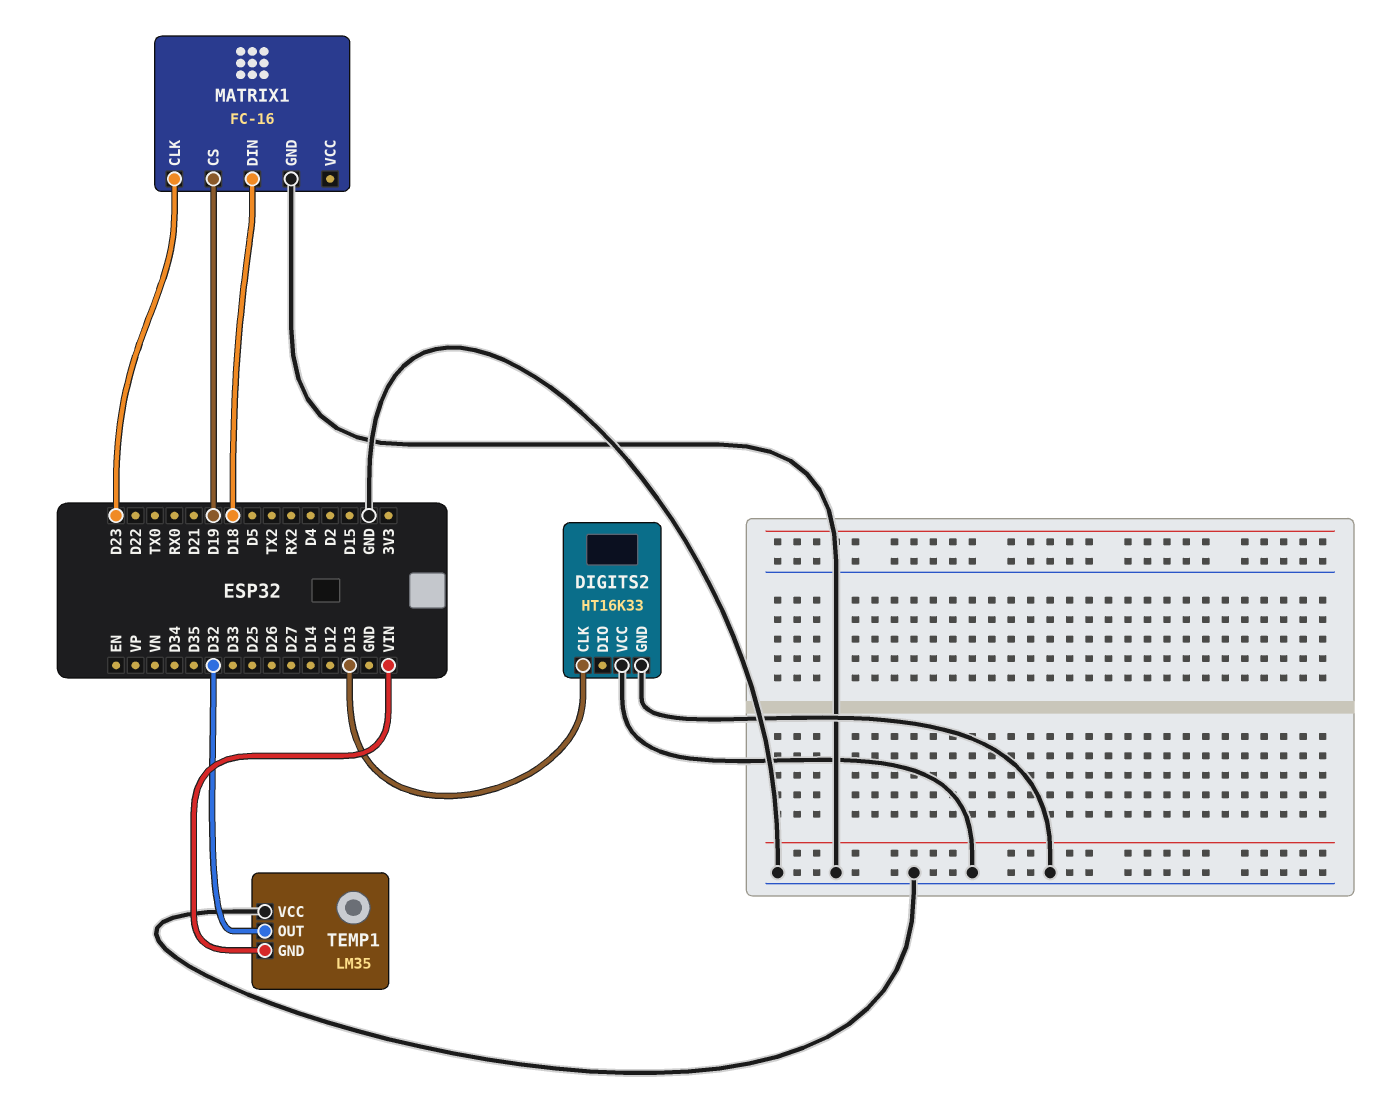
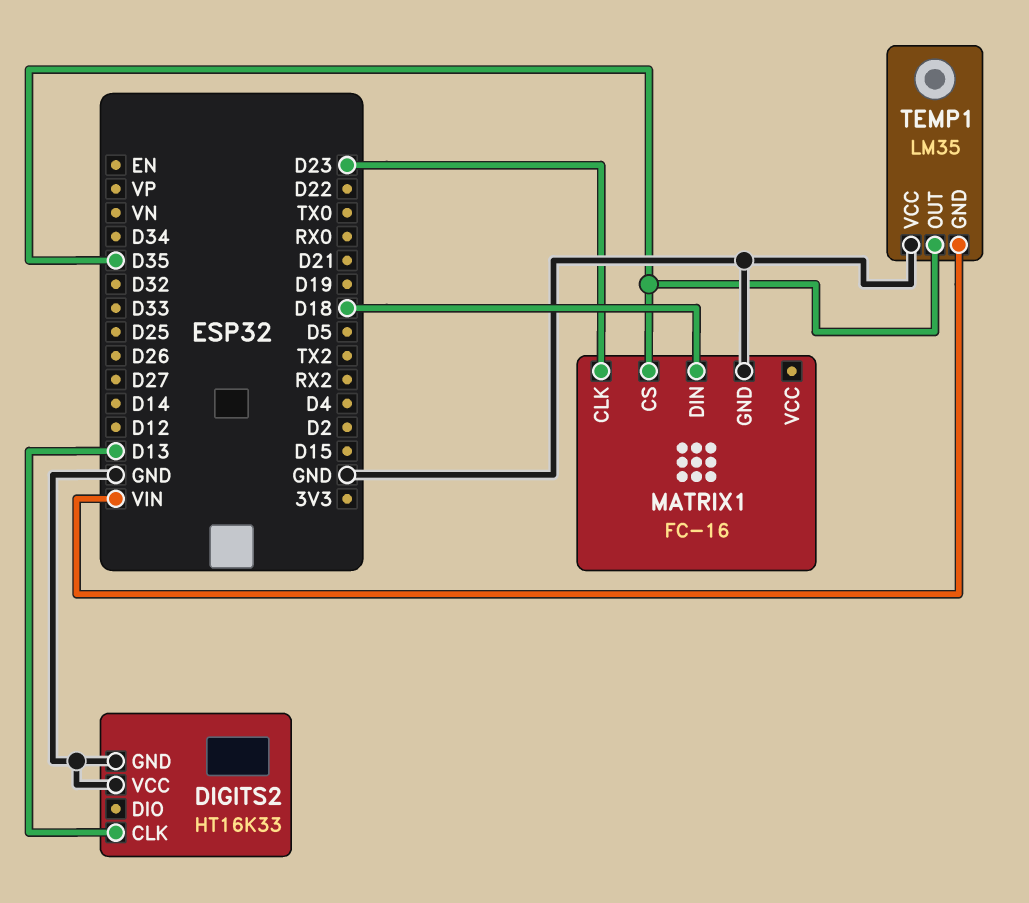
MATRIX1 pin CS: D19 -> D35
TEMP1 pin OUT: D32 -> D35

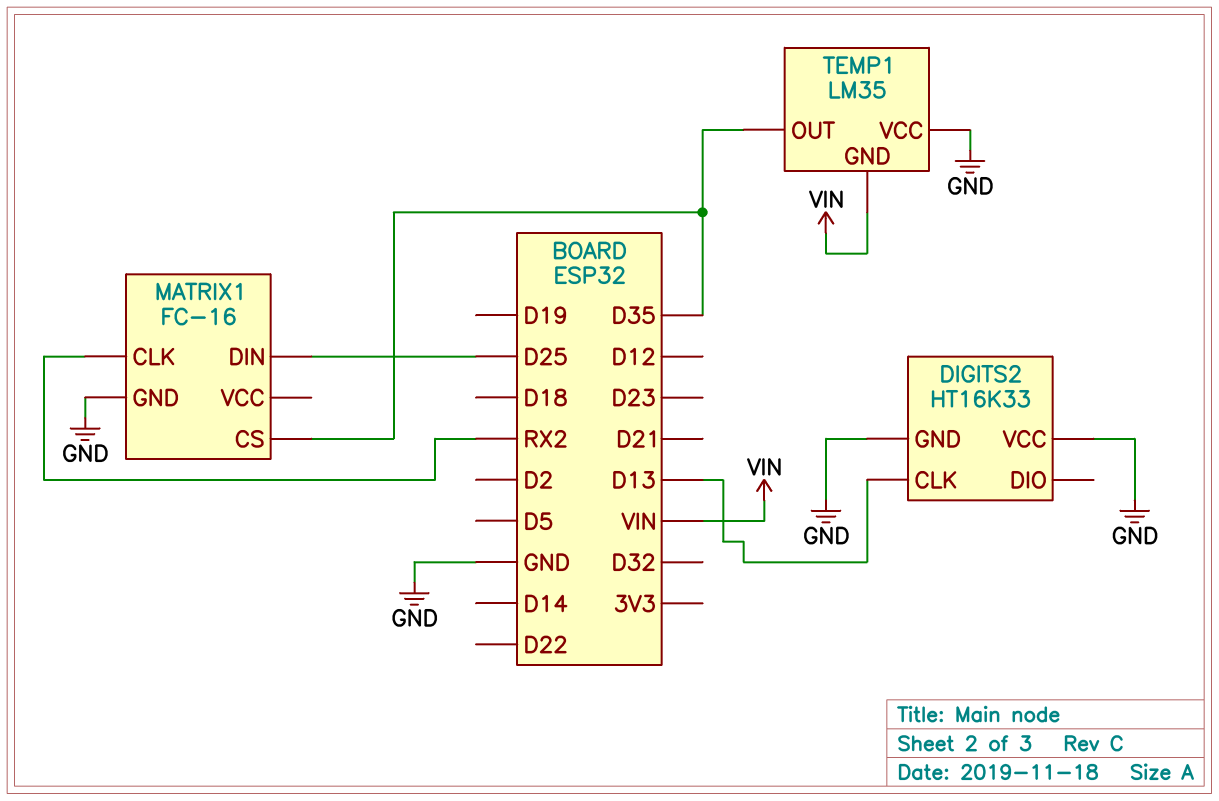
MATRIX1 pin CLK: D23 -> RX2
MATRIX1 pin DIN: D18 -> D25

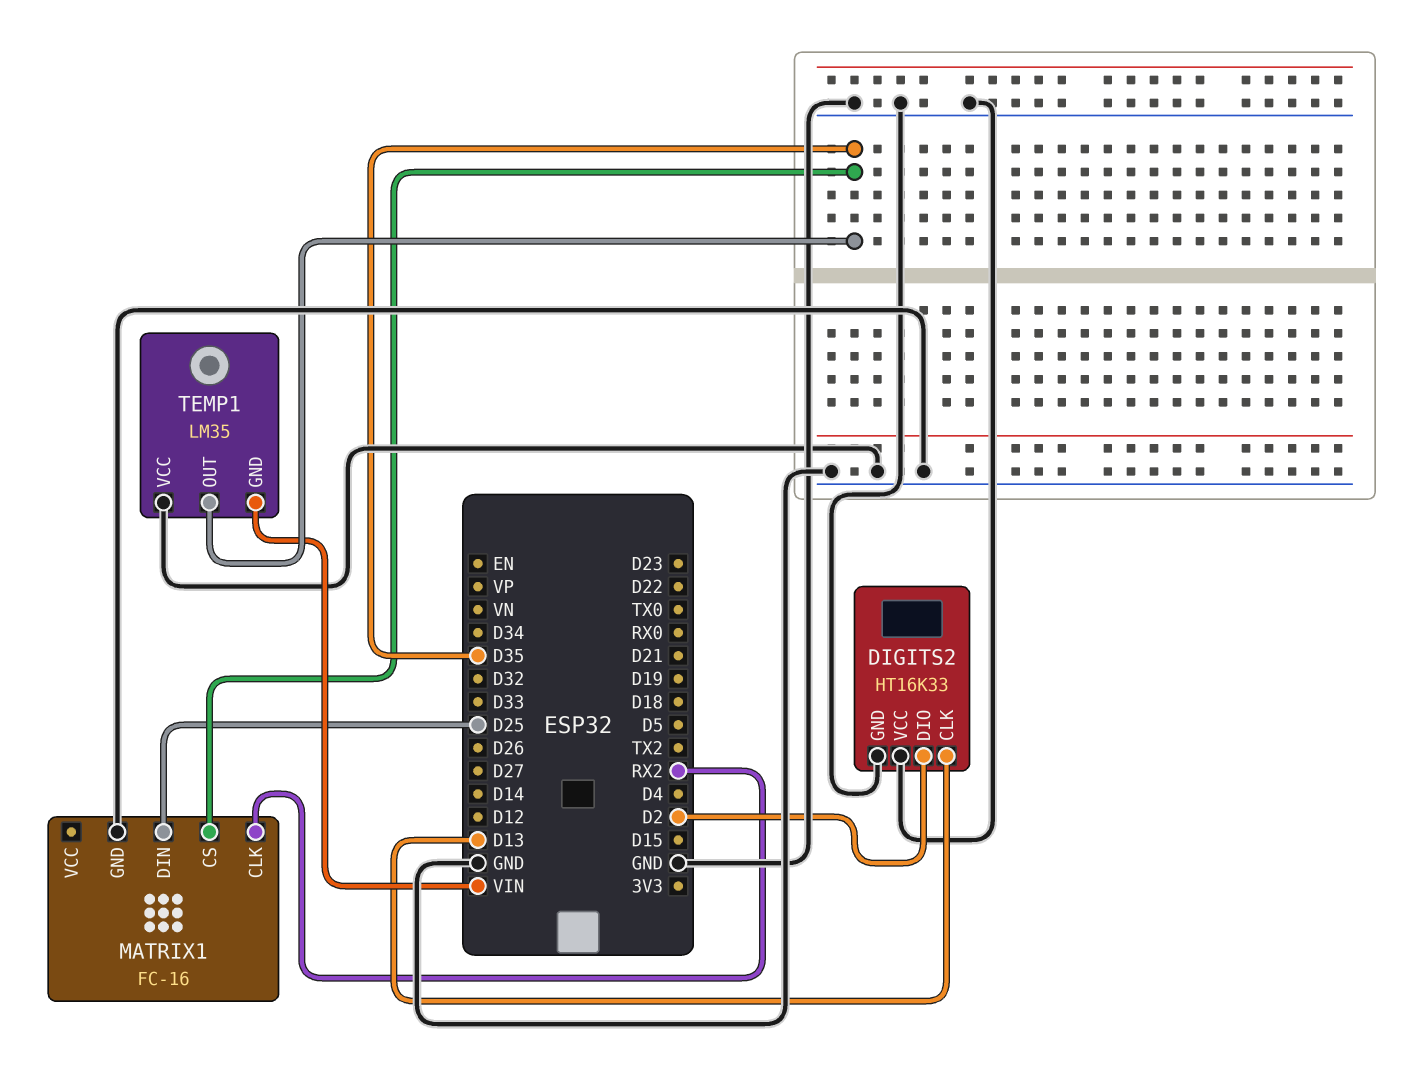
DIGITS2 pin DIO: none -> D2

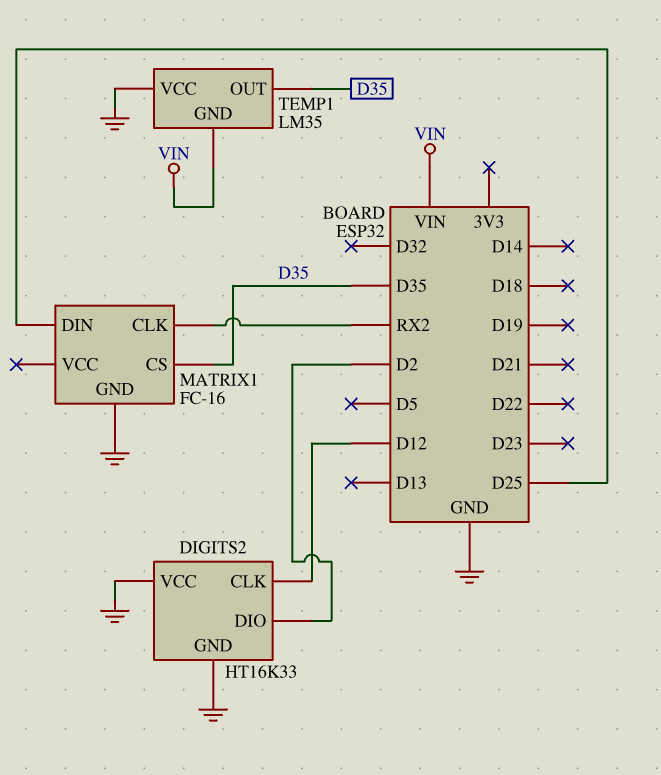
DIGITS2 pin CLK: D13 -> D12

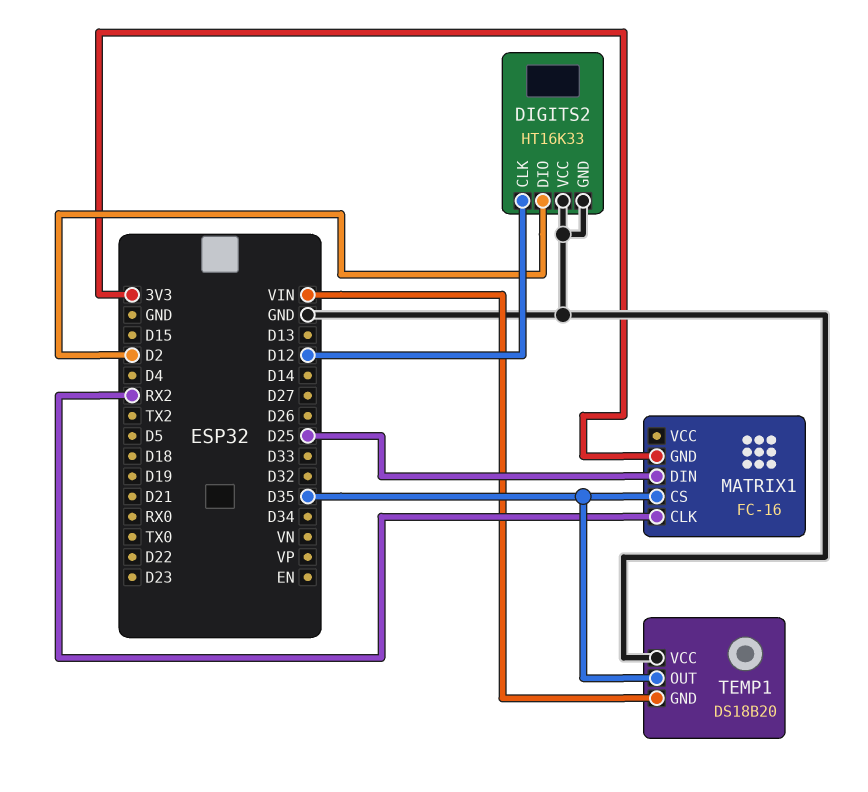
MATRIX1 pin GND: GND -> 3V3
TEMP1: LM35 -> DS18B20

